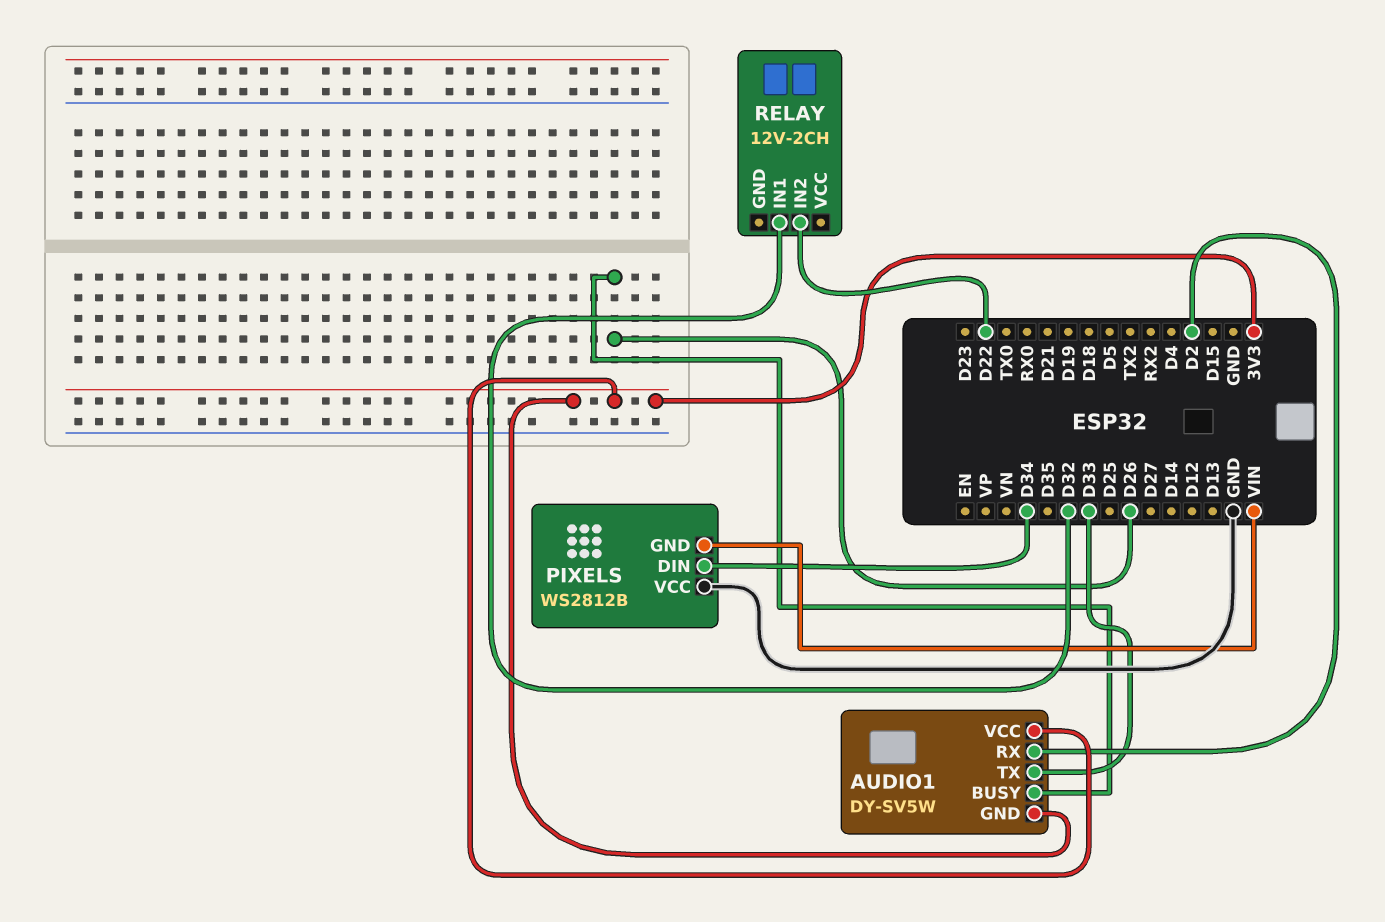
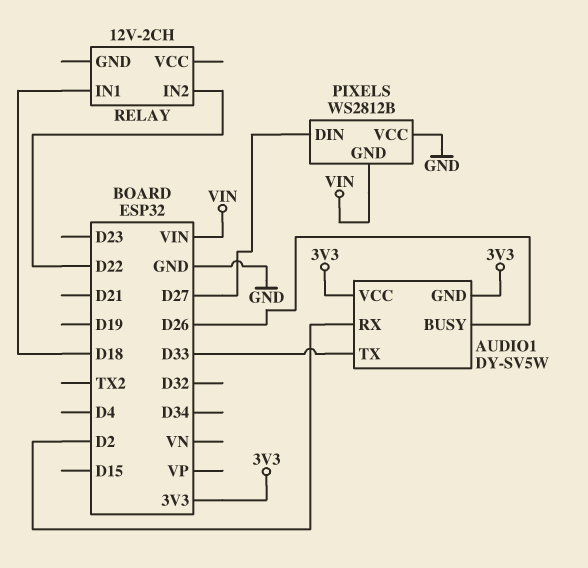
PIXELS pin DIN: D34 -> D27
RELAY pin IN1: D32 -> D18

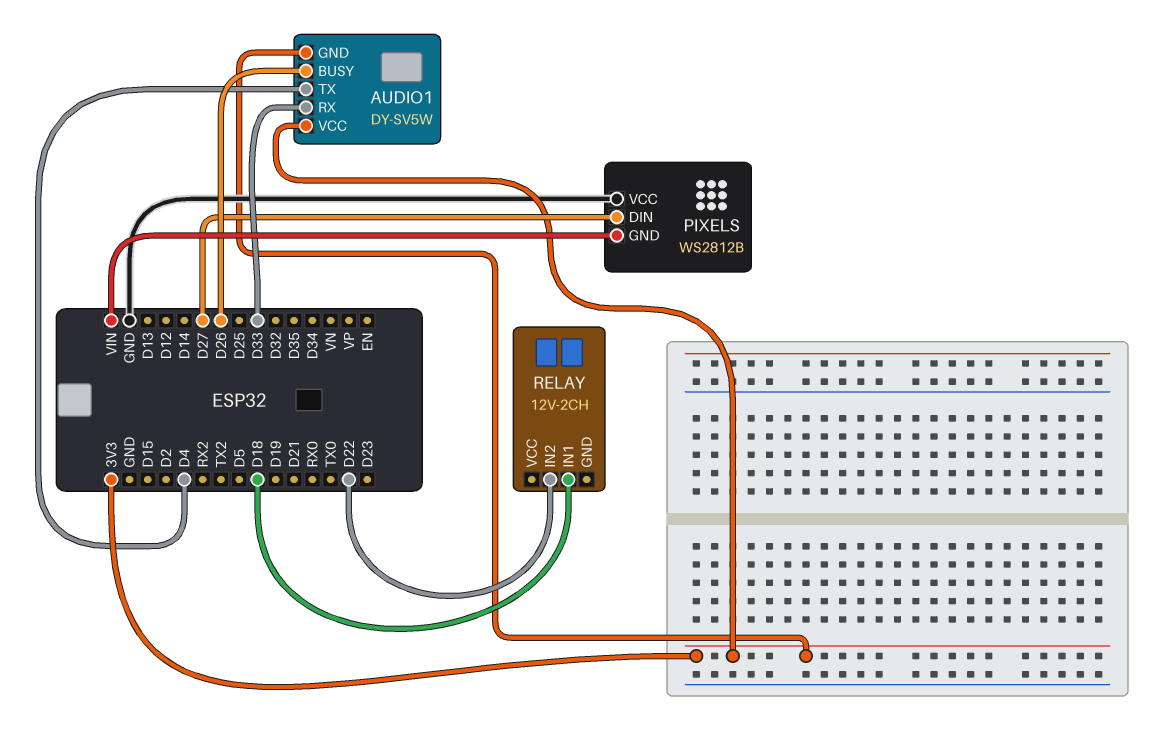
AUDIO1 pin RX: D2 -> D33
AUDIO1 pin TX: D33 -> D4

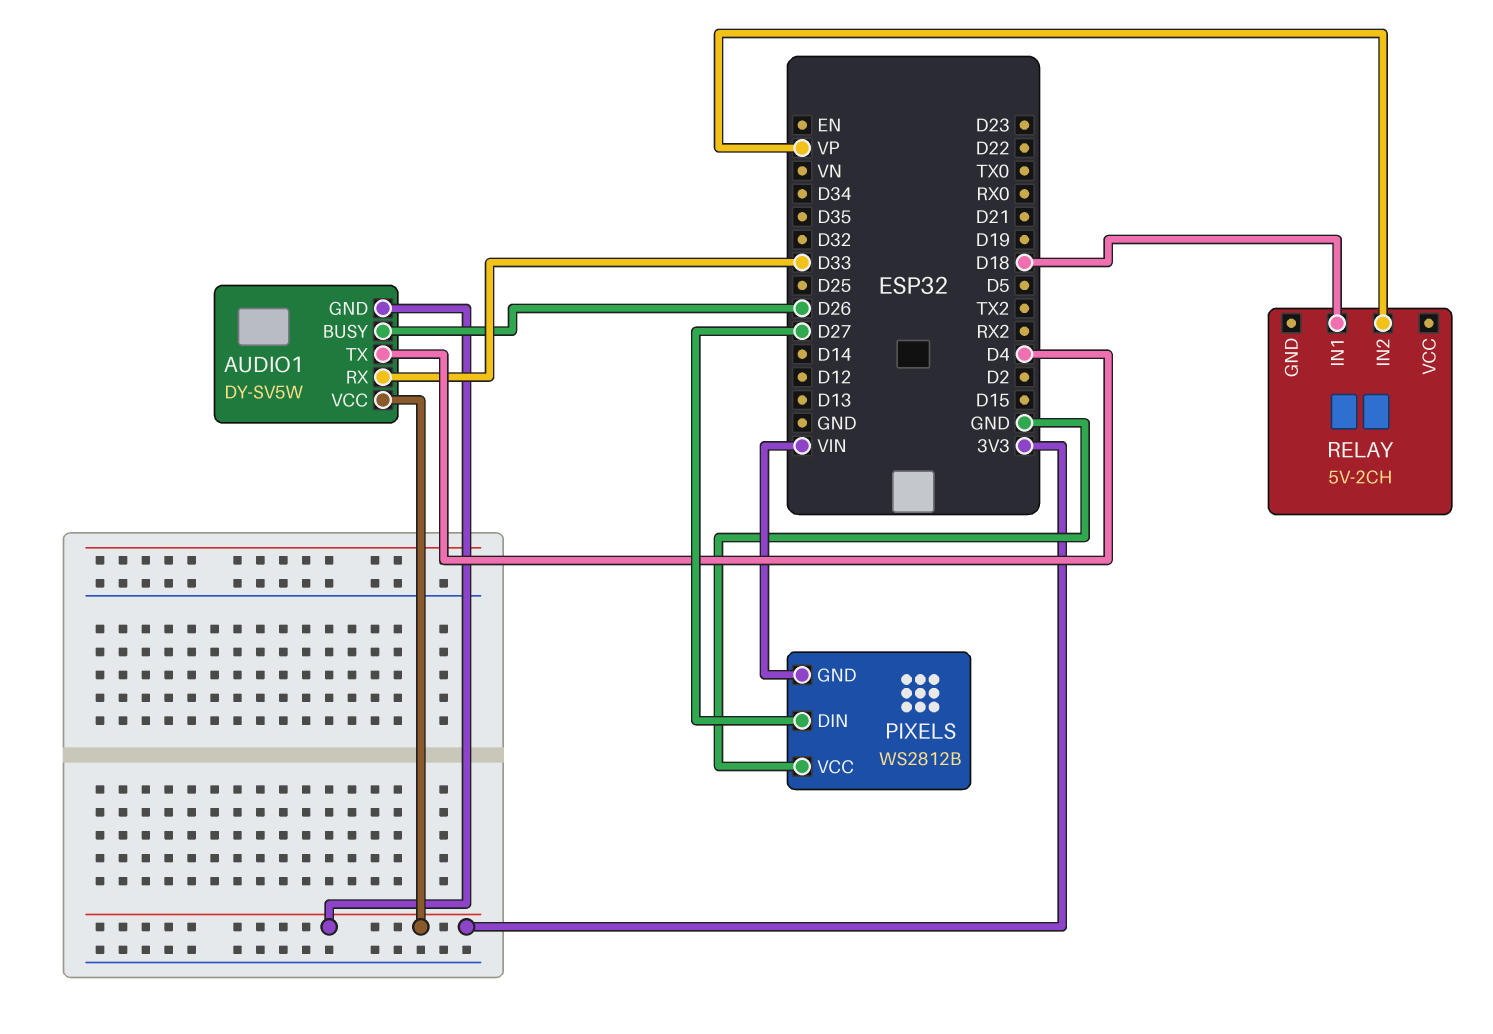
RELAY: 12V-2CH -> 5V-2CH
RELAY pin IN2: D22 -> VP

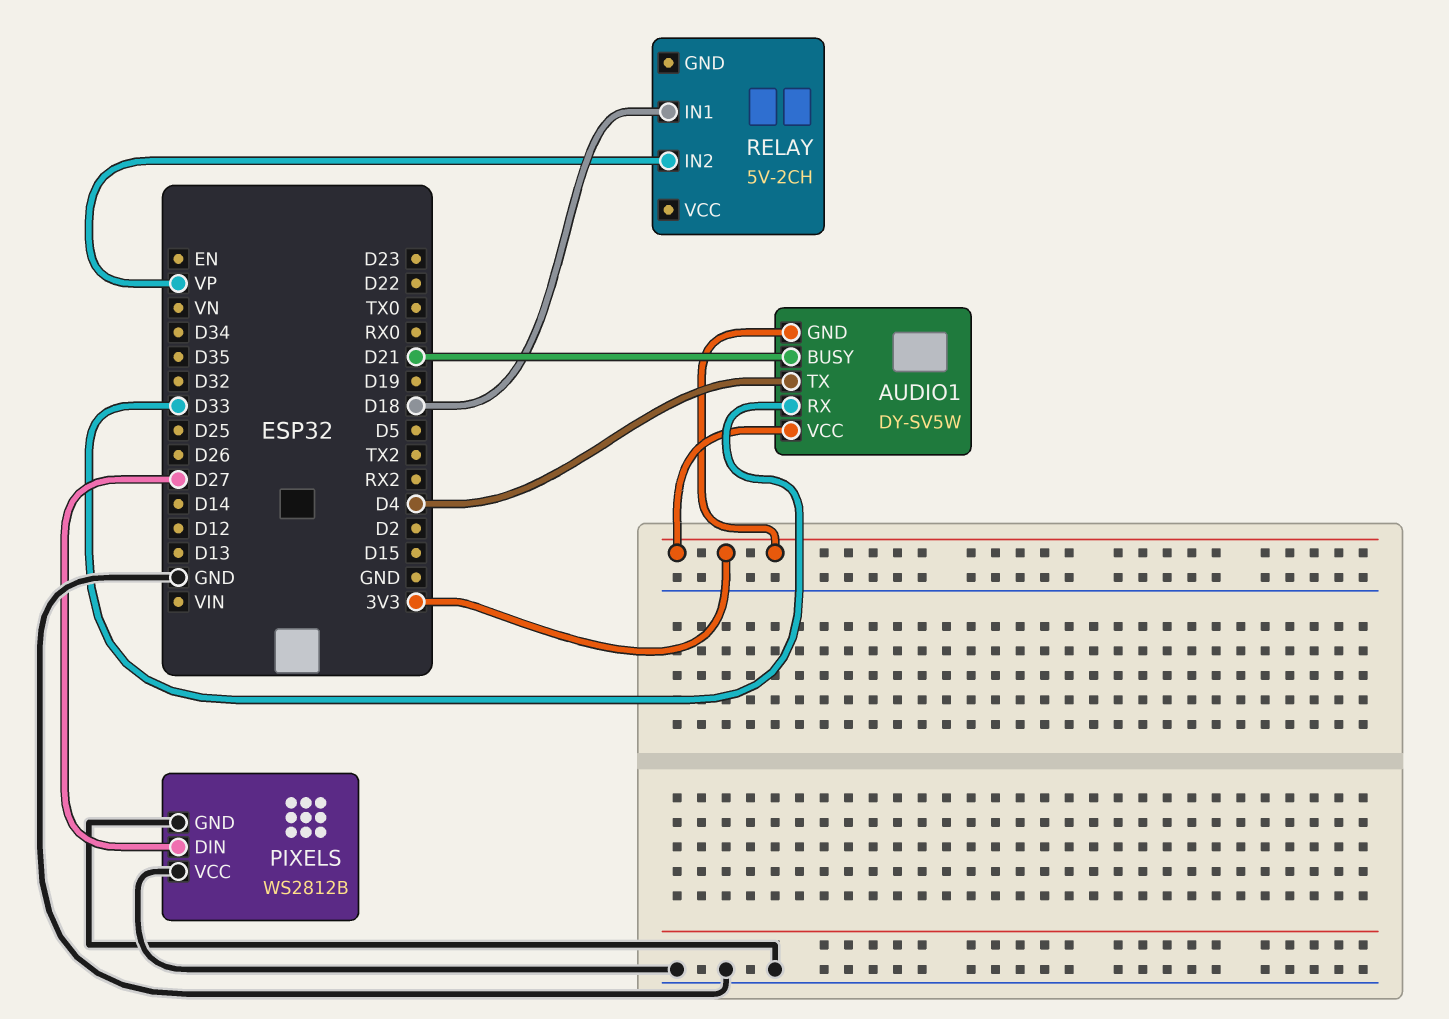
AUDIO1 pin BUSY: D26 -> D21
PIXELS pin GND: VIN -> GND

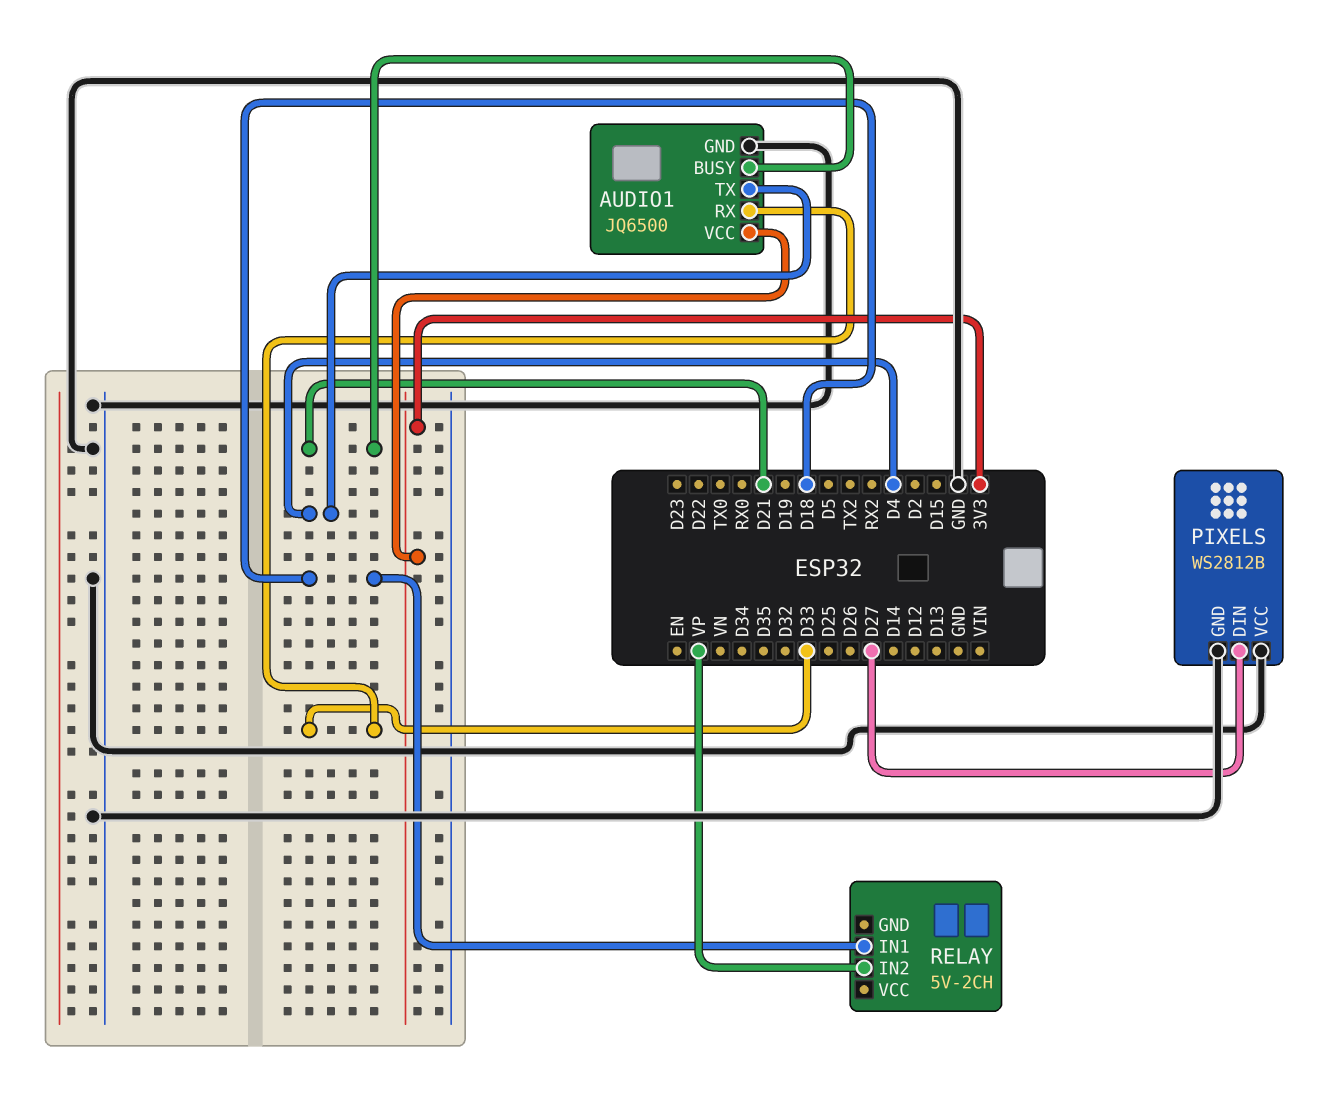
AUDIO1: DY-SV5W -> JQ6500
AUDIO1 pin GND: 3V3 -> GND

